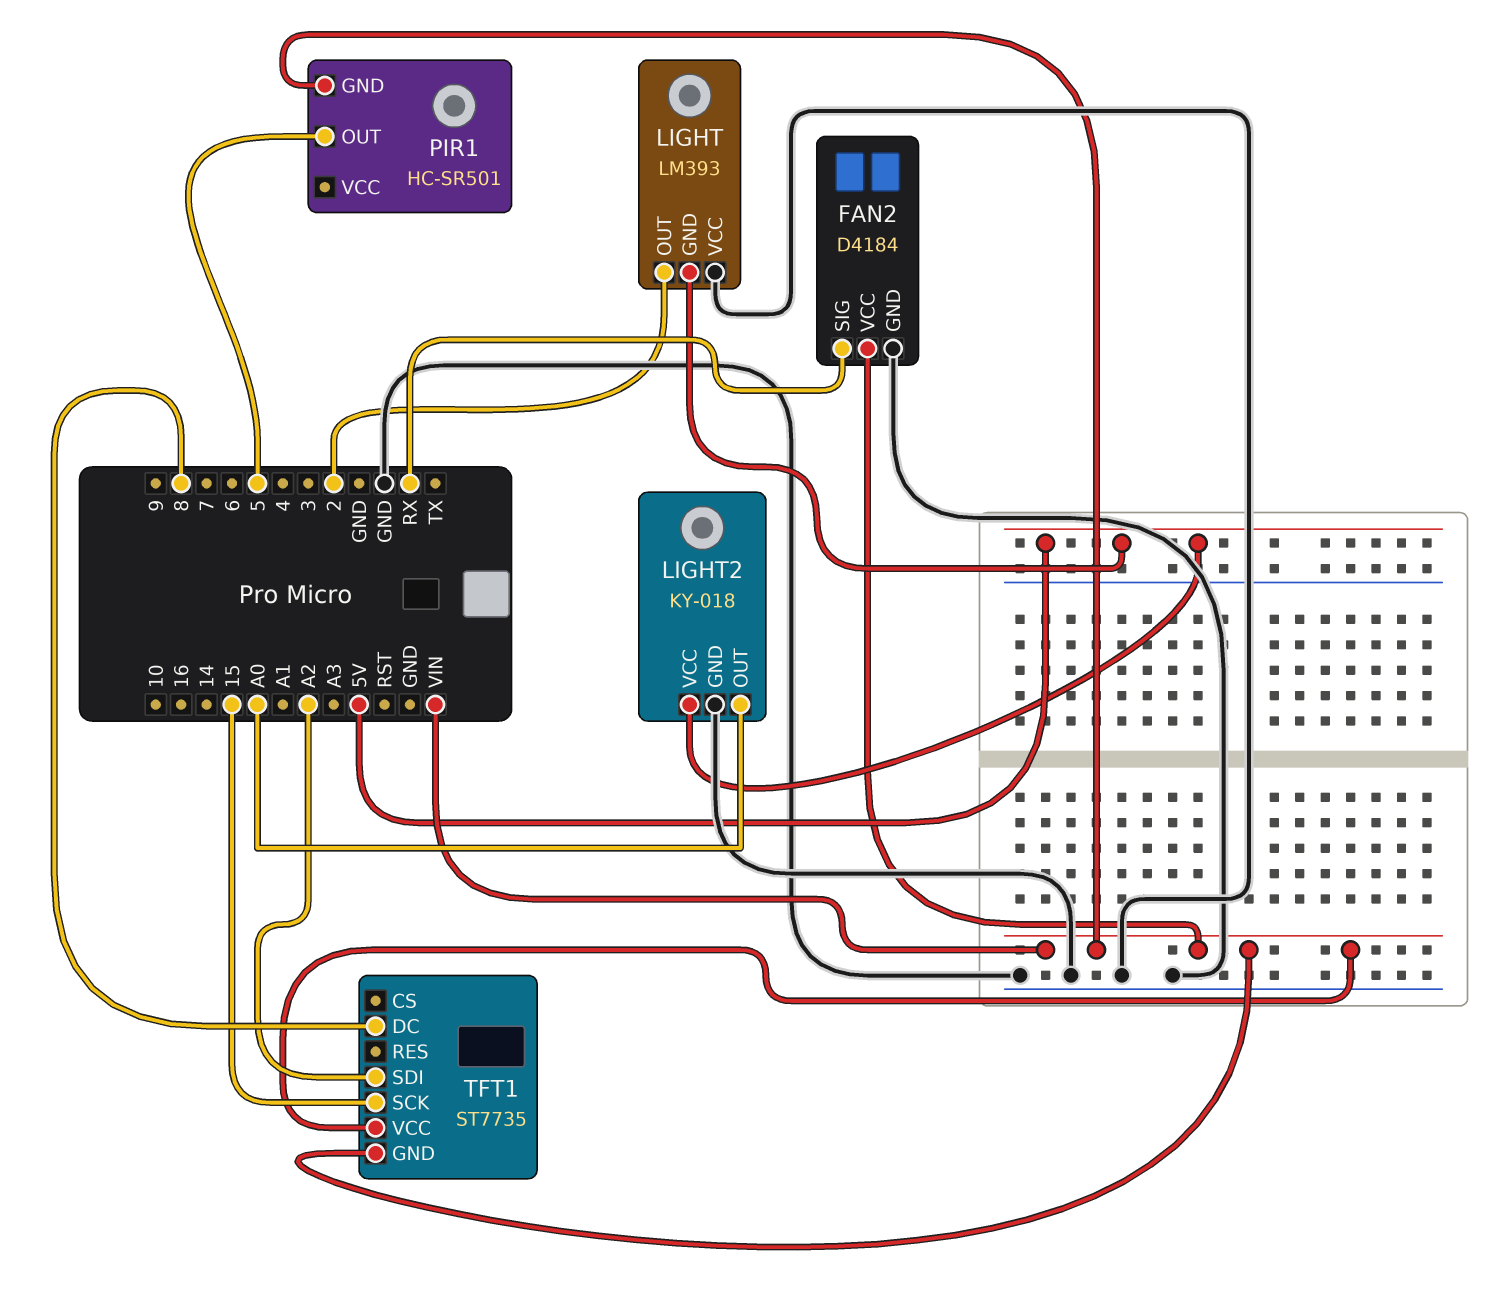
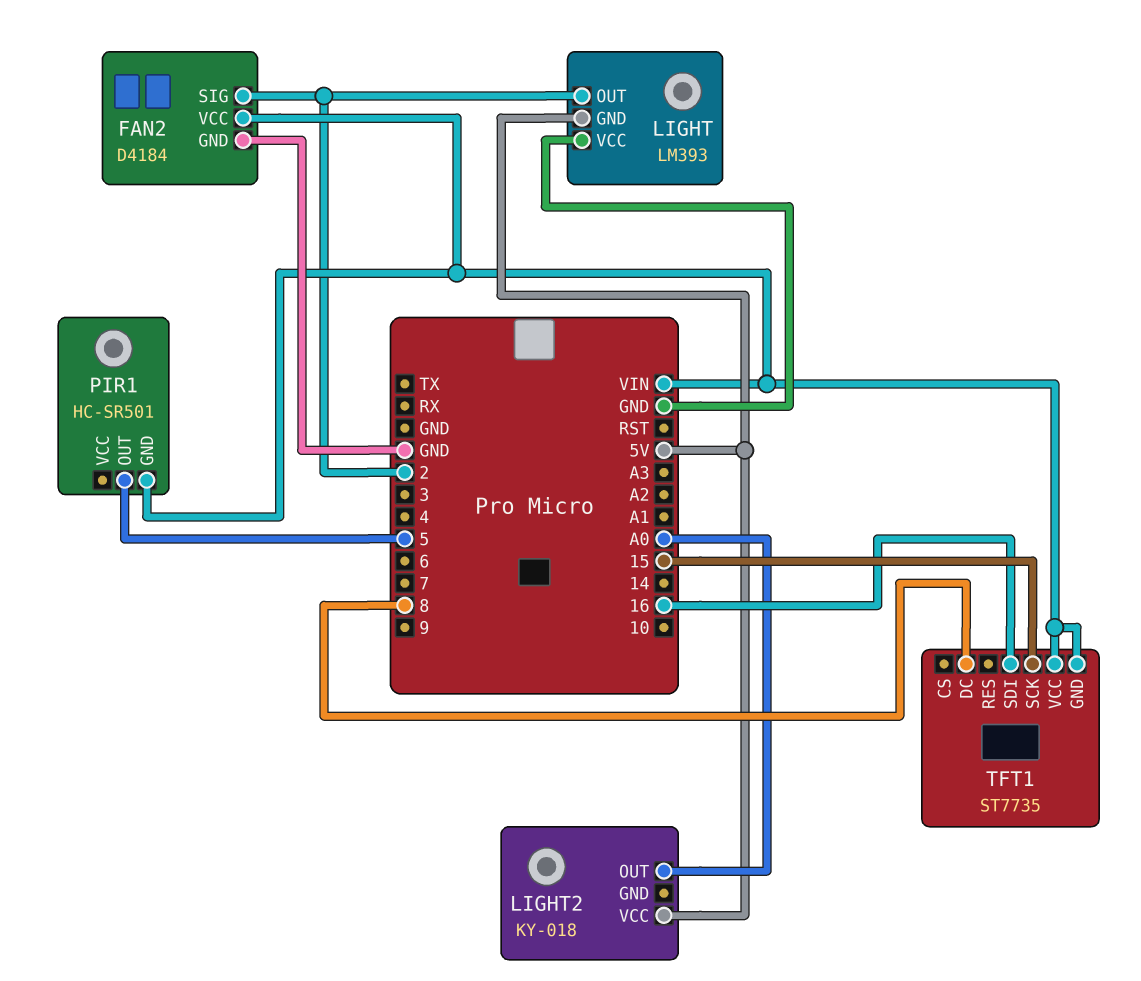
FAN2 pin SIG: RX -> 2
LIGHT2 pin GND: GND -> none
TFT1 pin SDI: A2 -> 16

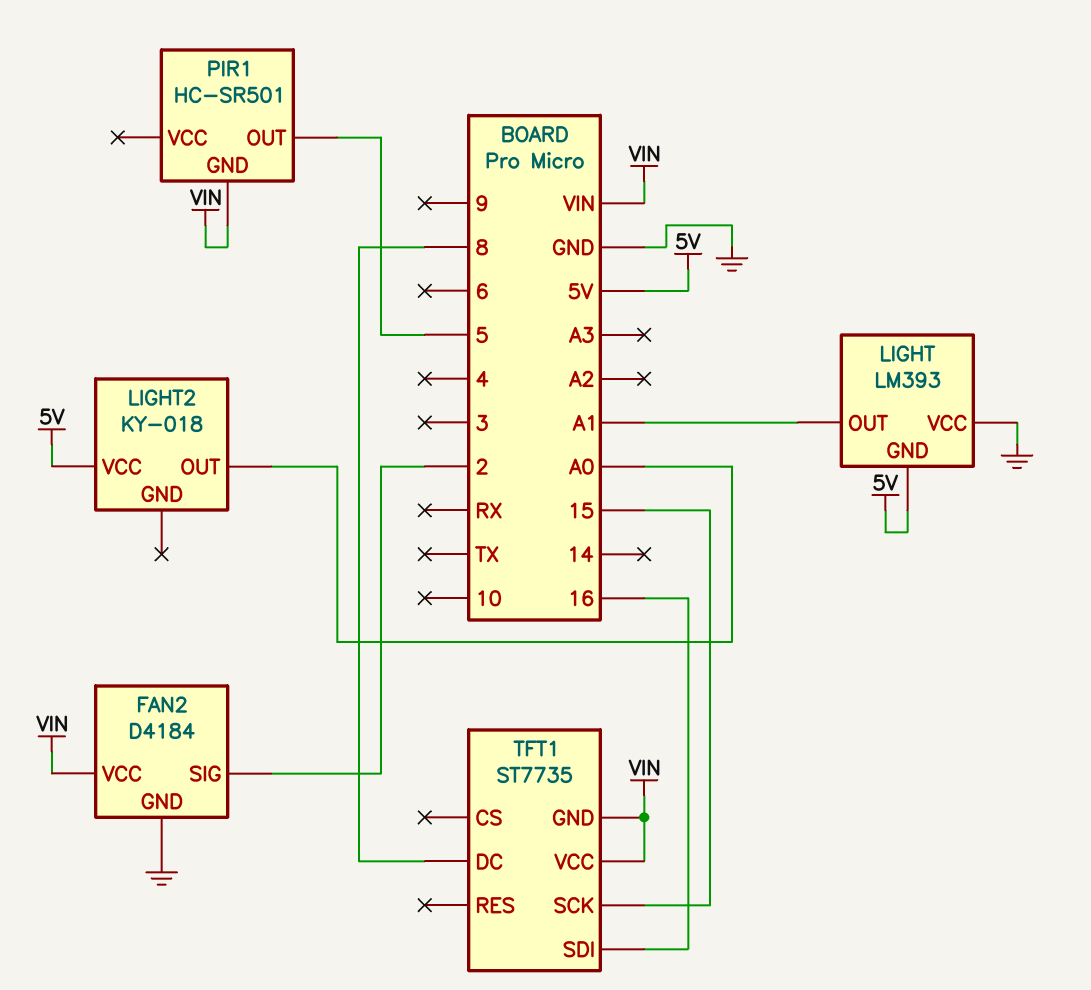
LIGHT pin OUT: 2 -> A1

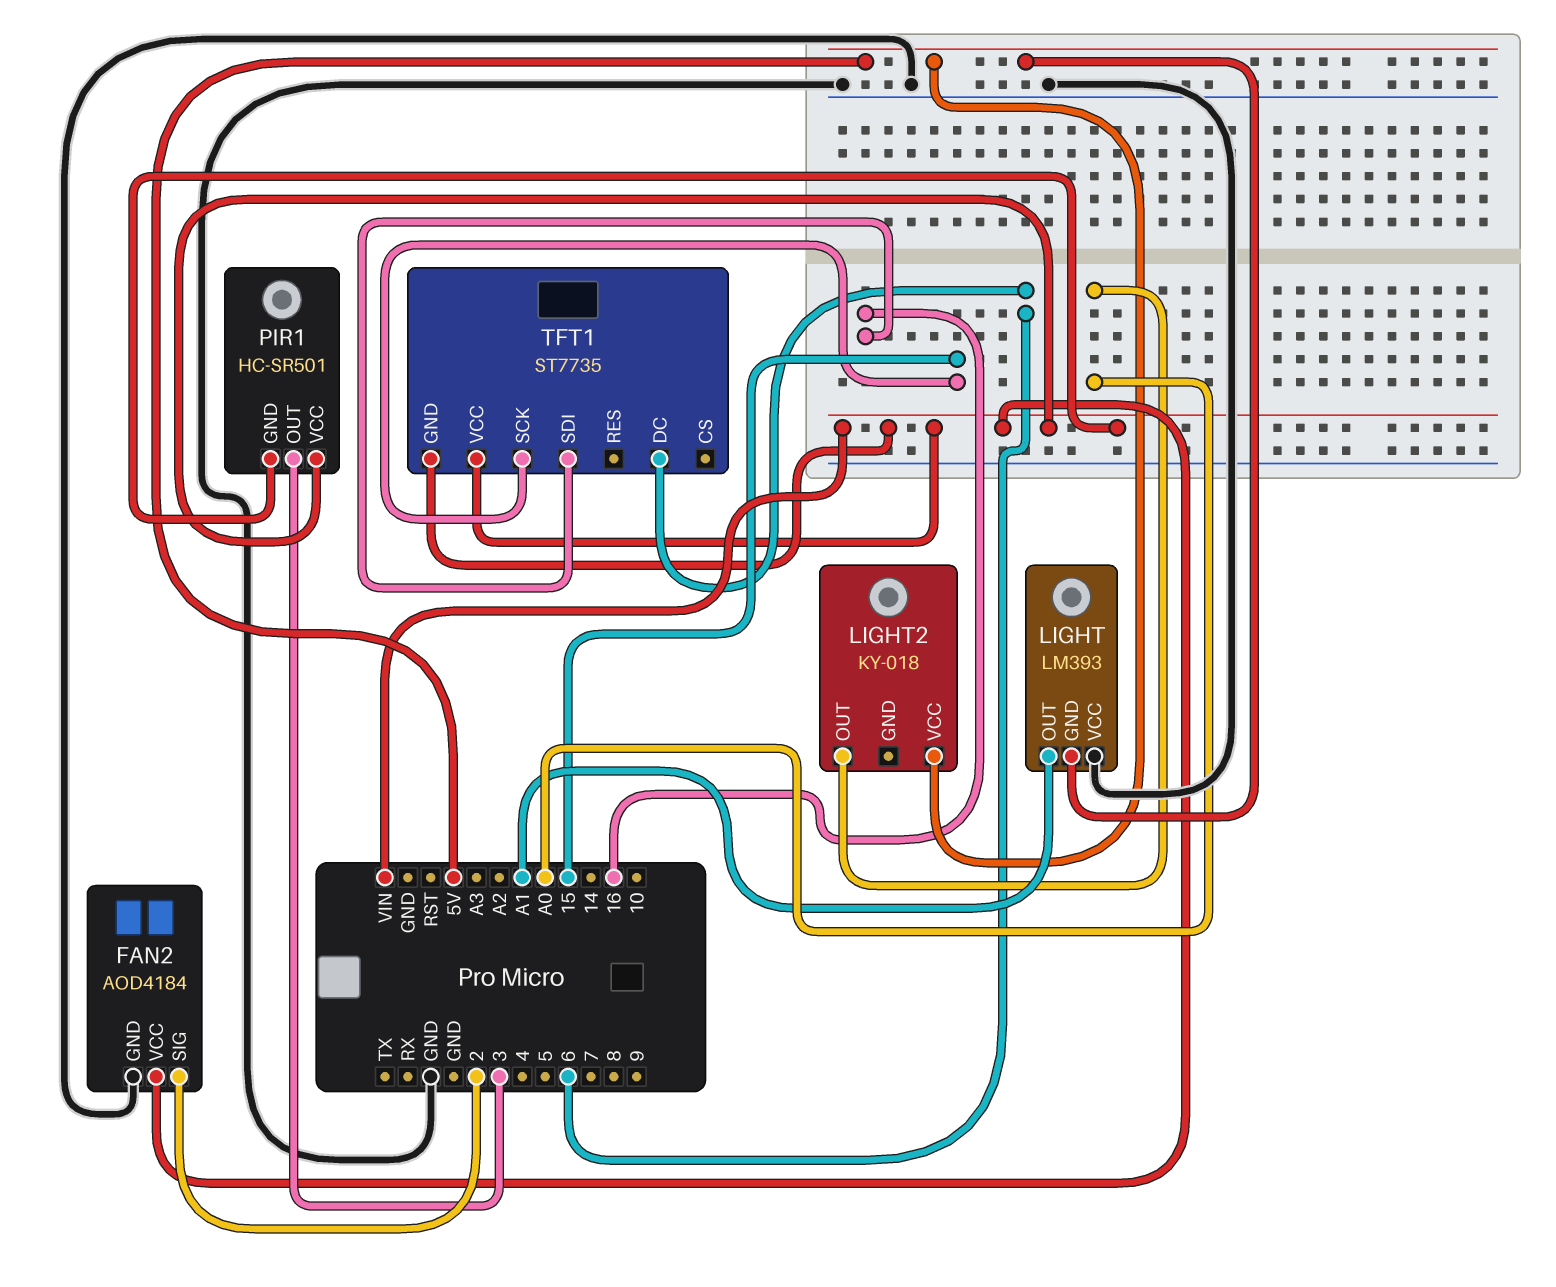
FAN2: D4184 -> AOD4184
PIR1 pin OUT: 5 -> 3
PIR1 pin VCC: none -> VIN
TFT1 pin DC: 8 -> 6

